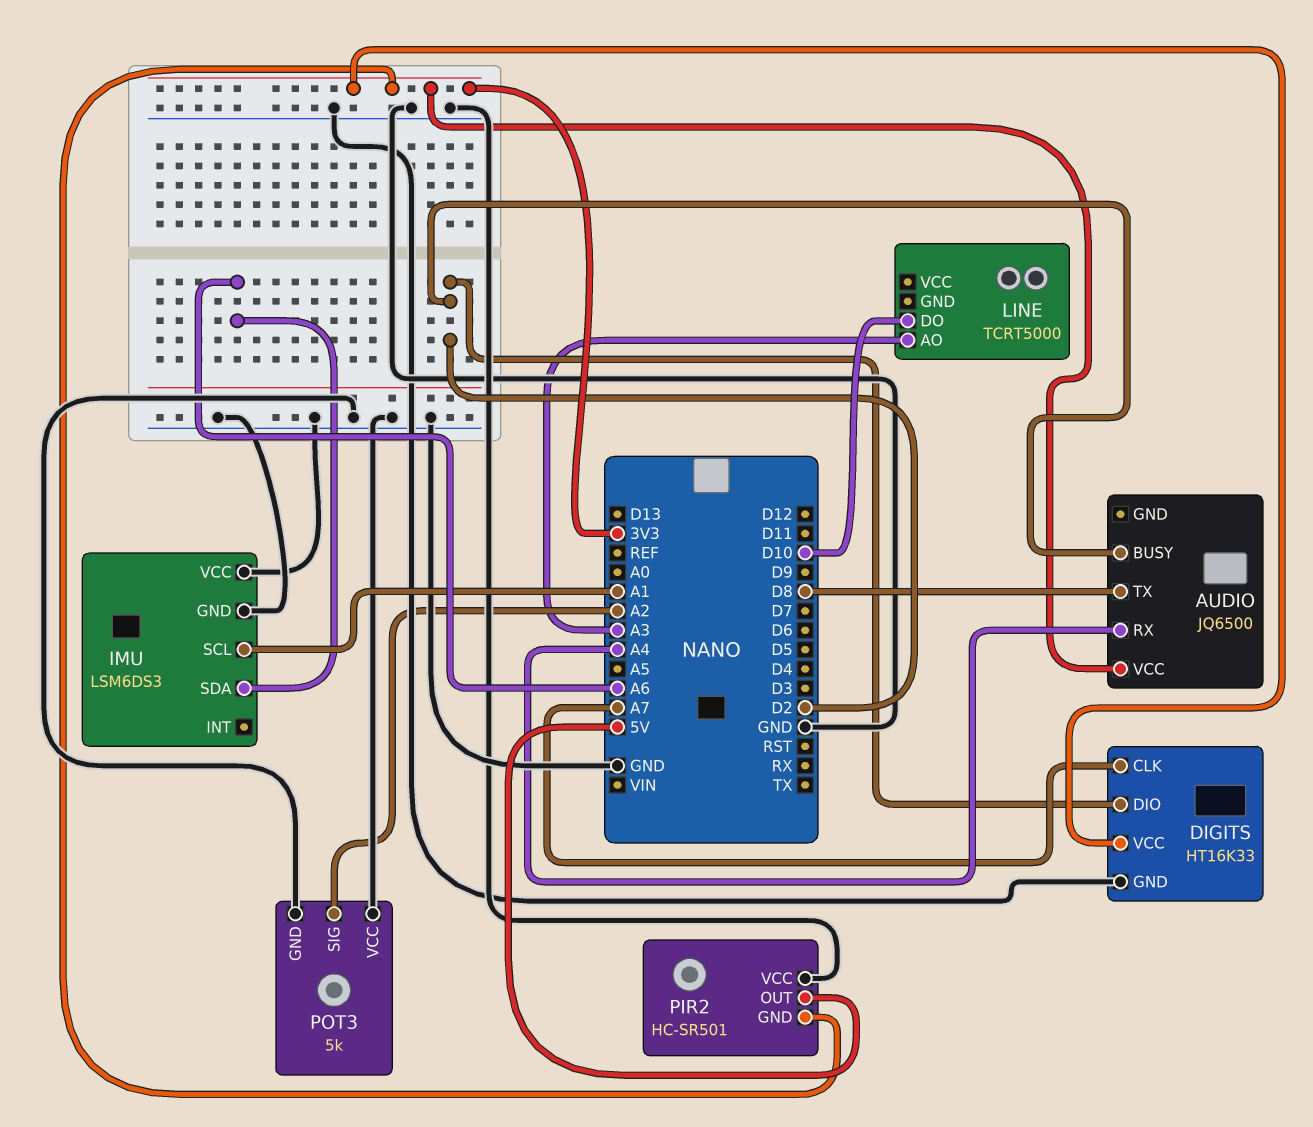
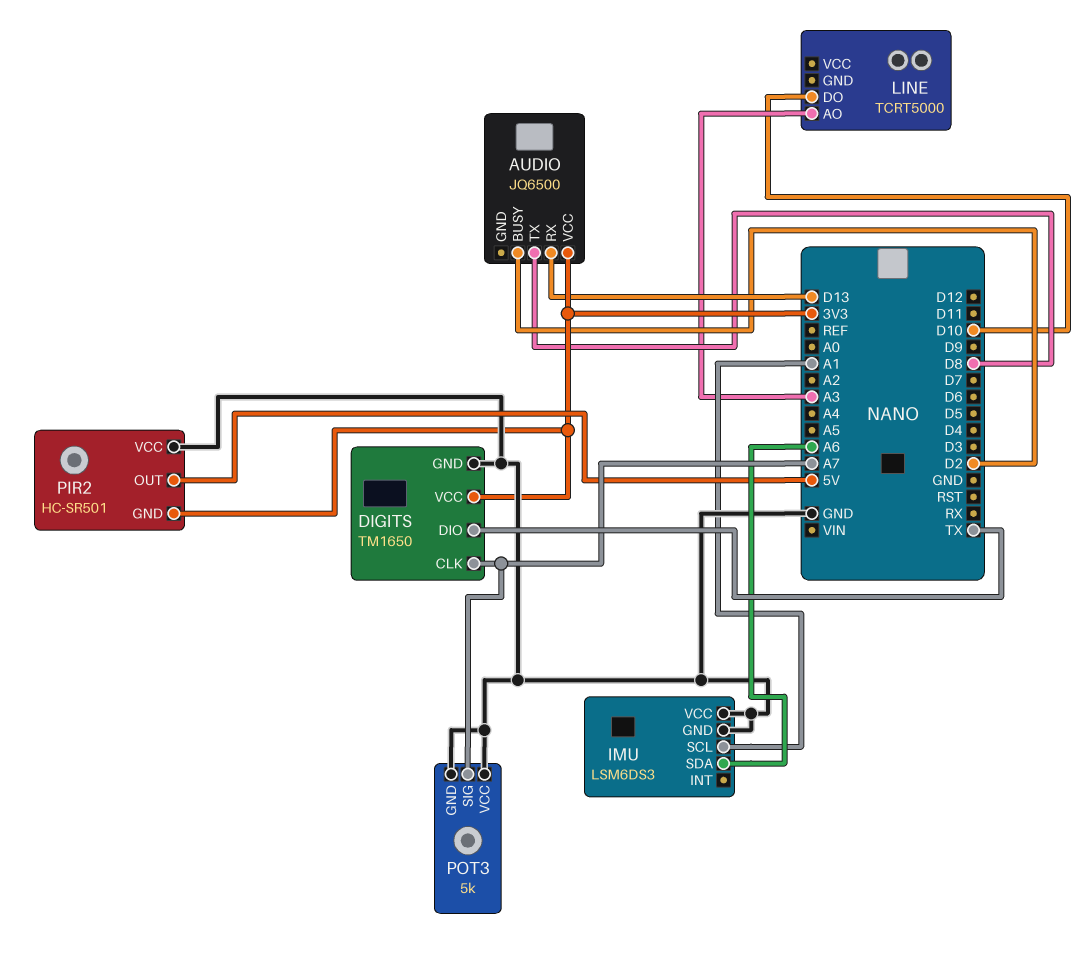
AUDIO pin RX: A4 -> D13
DIGITS: HT16K33 -> TM1650
DIGITS pin DIO: D2 -> TX
POT3 pin SIG: A2 -> A7

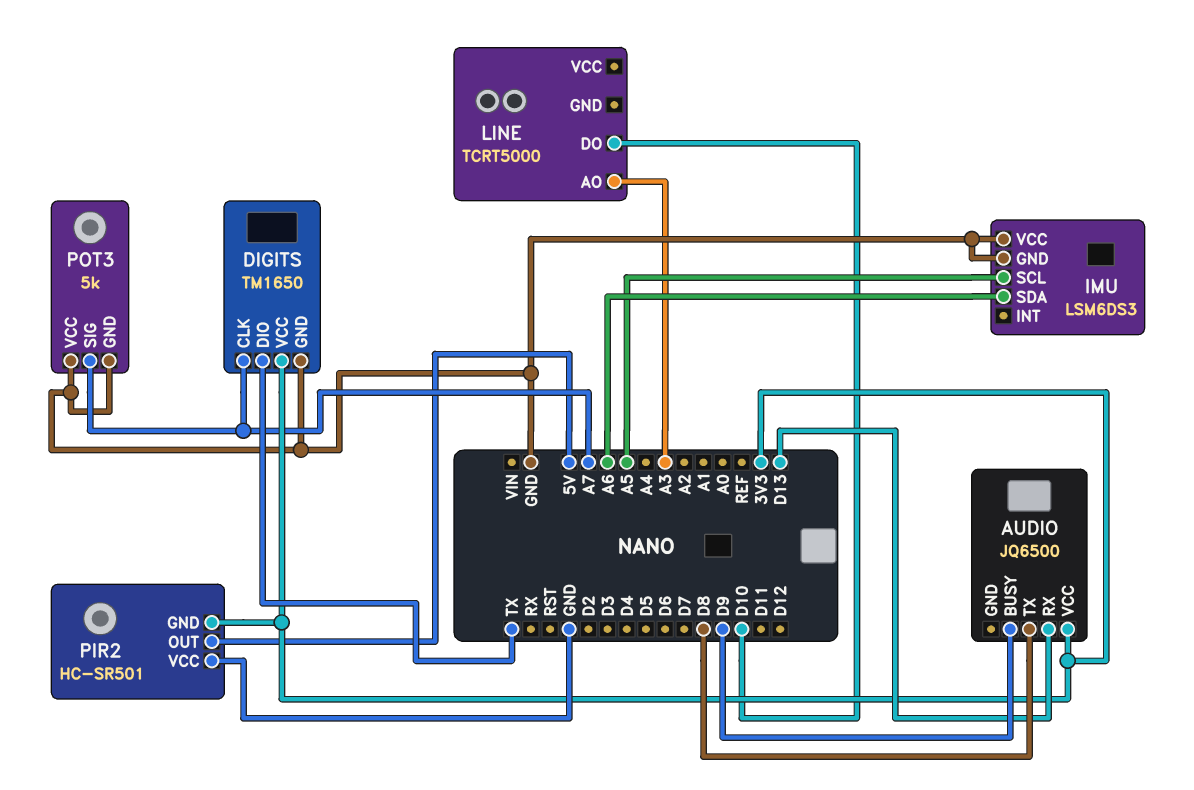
AUDIO pin BUSY: D2 -> D9
IMU pin SCL: A1 -> A5

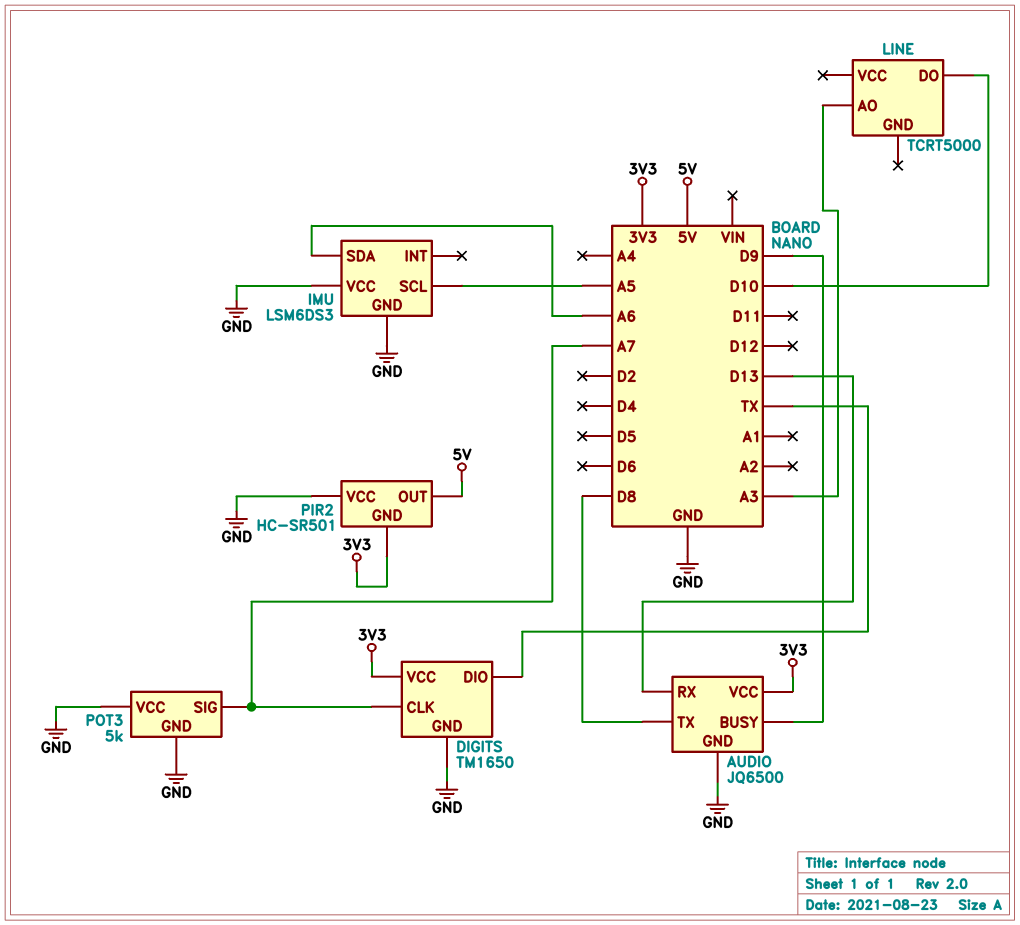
AUDIO pin GND: none -> GND

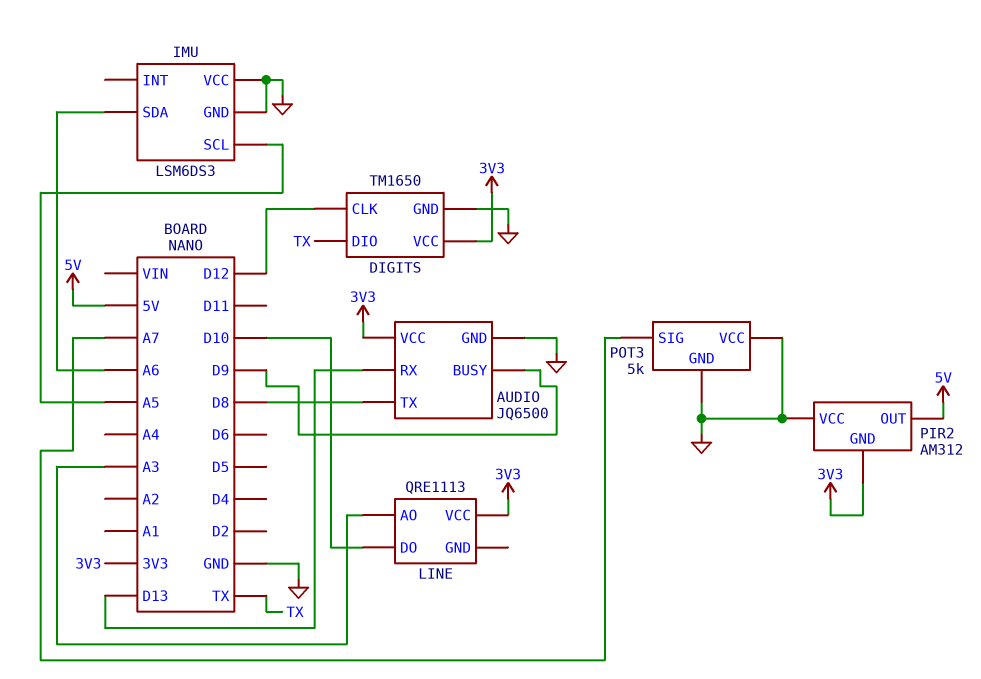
DIGITS pin CLK: A7 -> D12
LINE: TCRT5000 -> QRE1113
LINE pin VCC: none -> 3V3
PIR2: HC-SR501 -> AM312

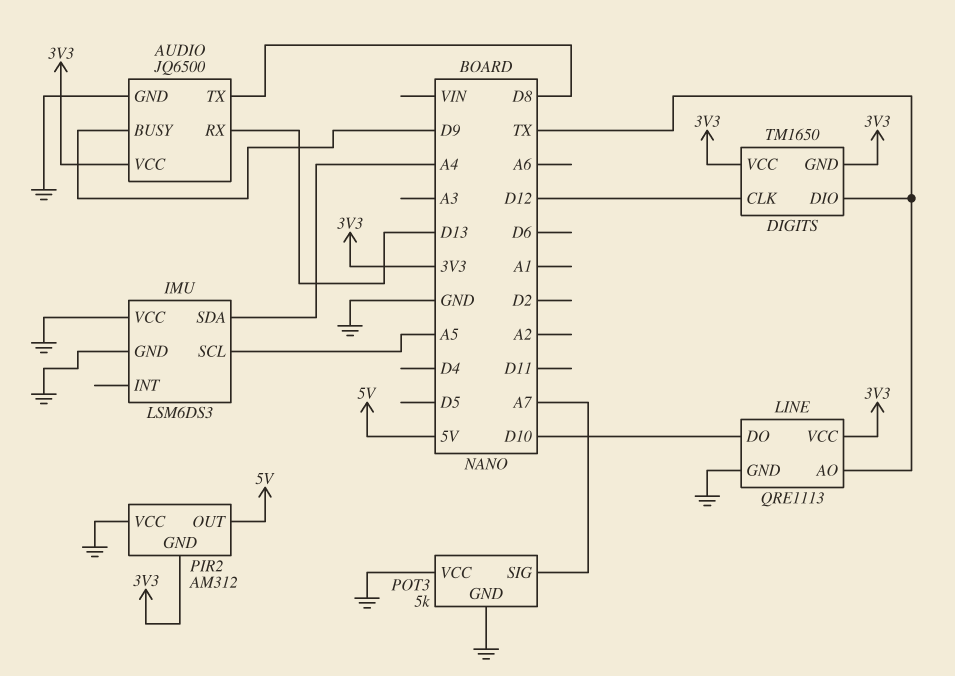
DIGITS pin GND: GND -> 3V3
IMU pin SDA: A6 -> A4
LINE pin AO: A3 -> TX
LINE pin GND: none -> GND

